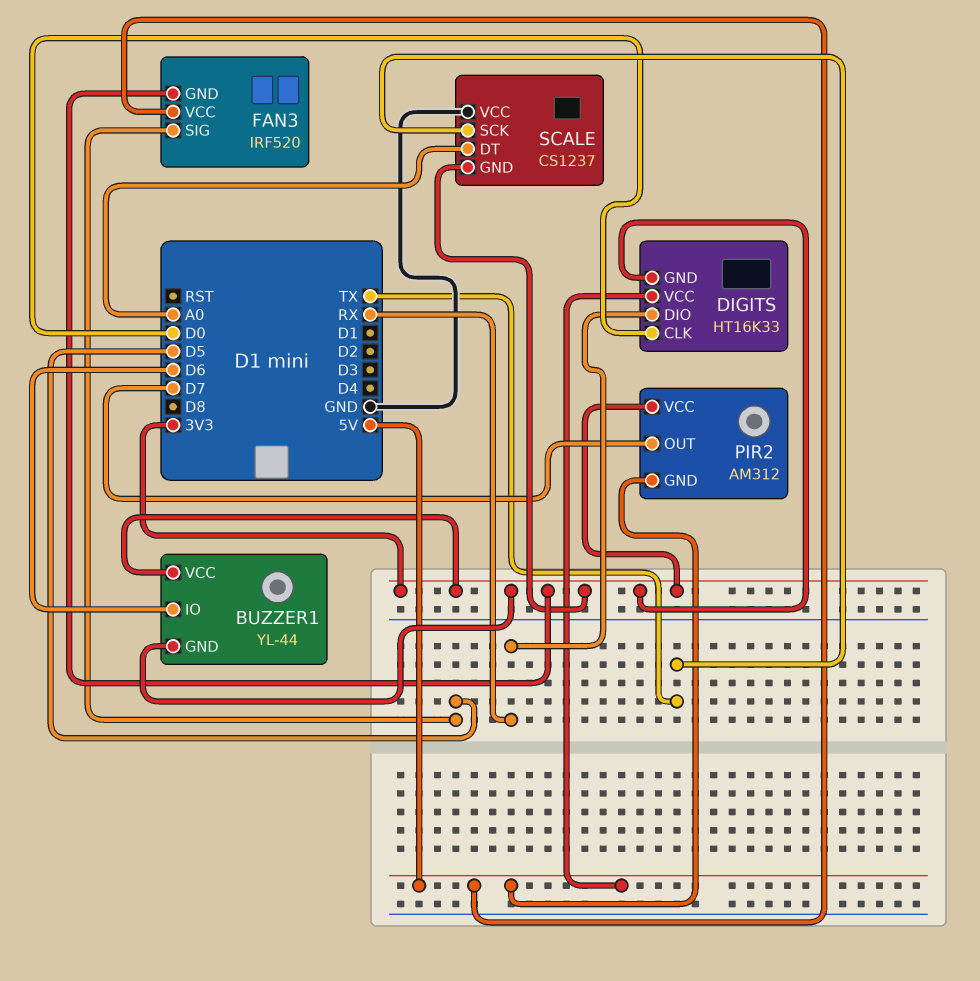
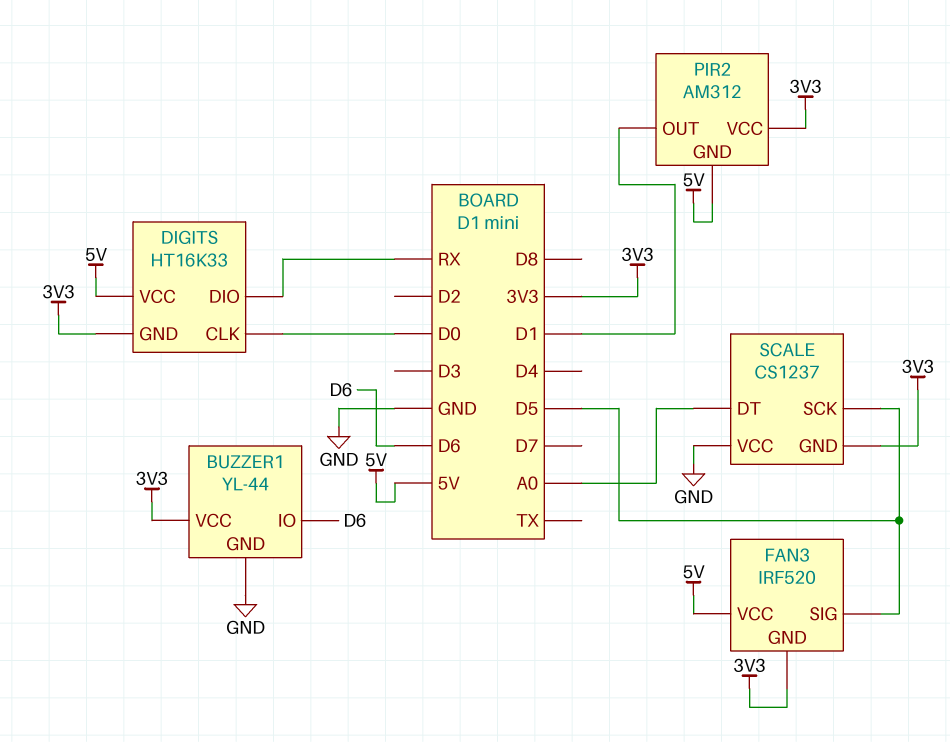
BUZZER1 pin GND: 3V3 -> GND
PIR2 pin OUT: D7 -> D1
SCALE pin SCK: TX -> D5

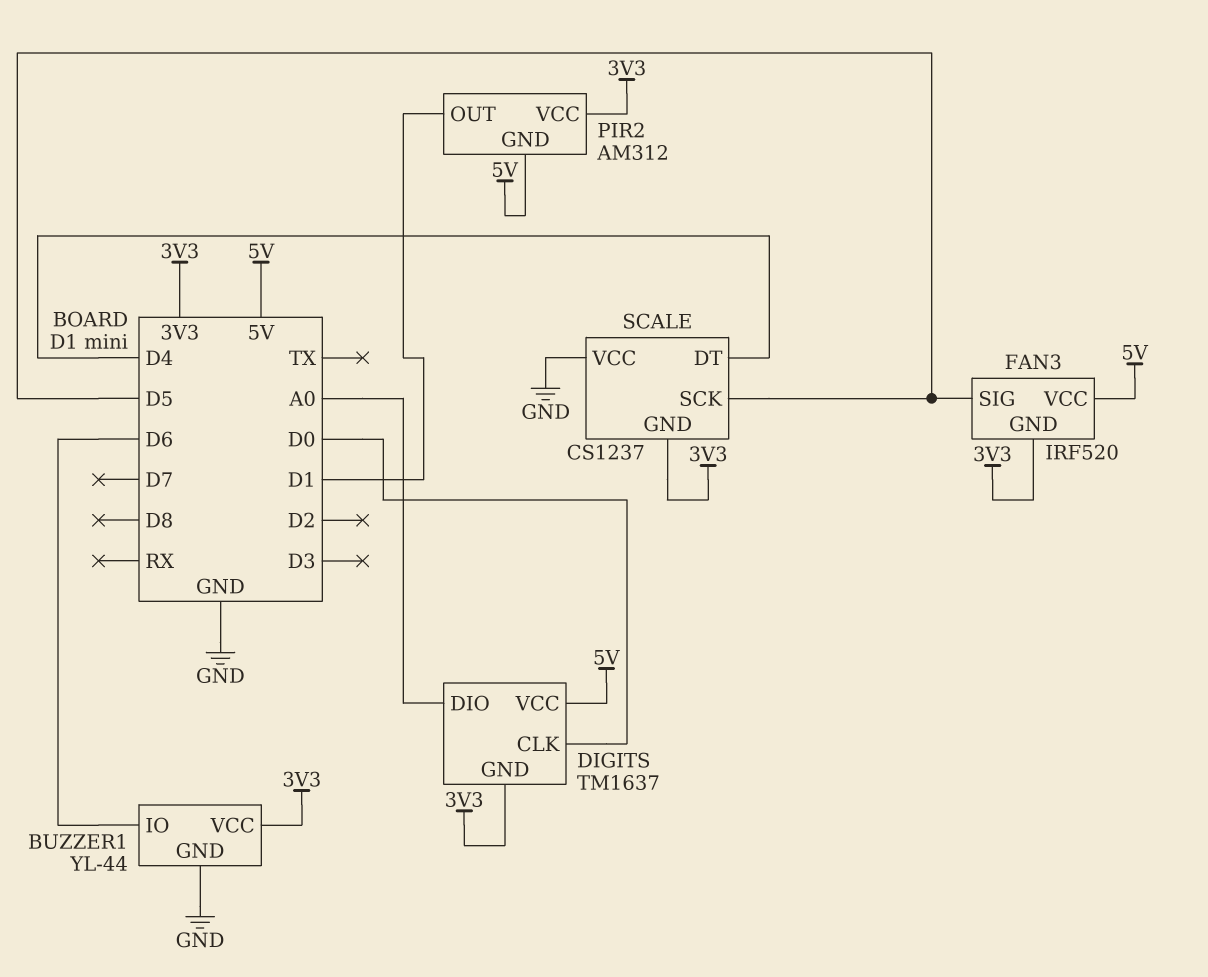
DIGITS: HT16K33 -> TM1637
DIGITS pin DIO: RX -> A0
SCALE pin DT: A0 -> D4

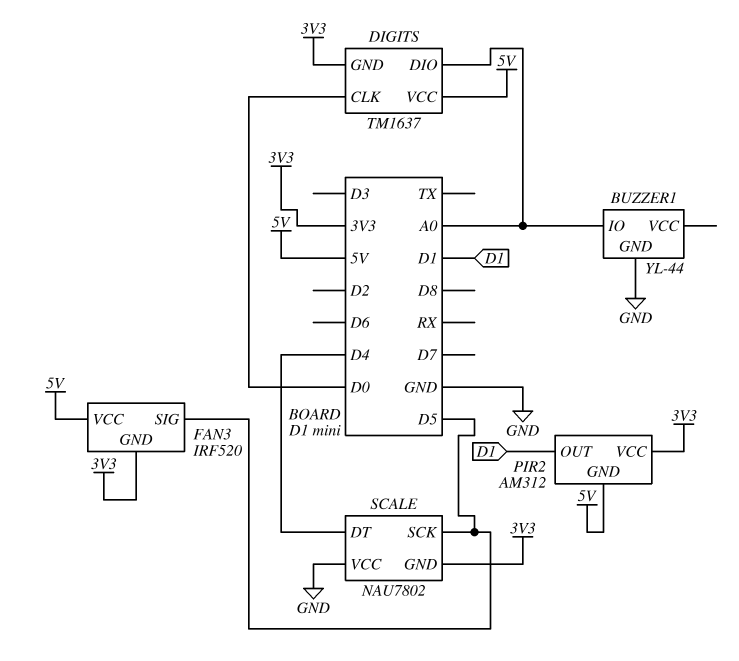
BUZZER1 pin IO: D6 -> A0
BUZZER1 pin VCC: 3V3 -> none
SCALE: CS1237 -> NAU7802

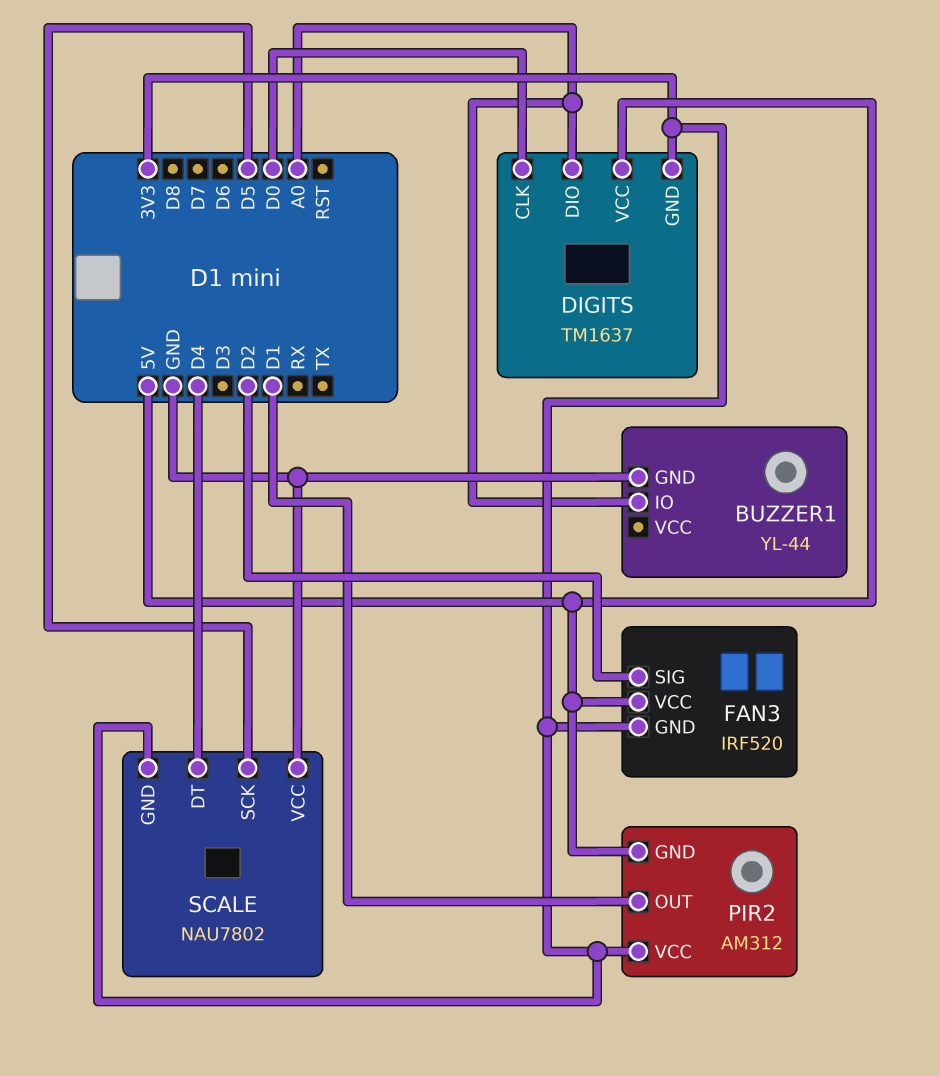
FAN3 pin SIG: D5 -> D2

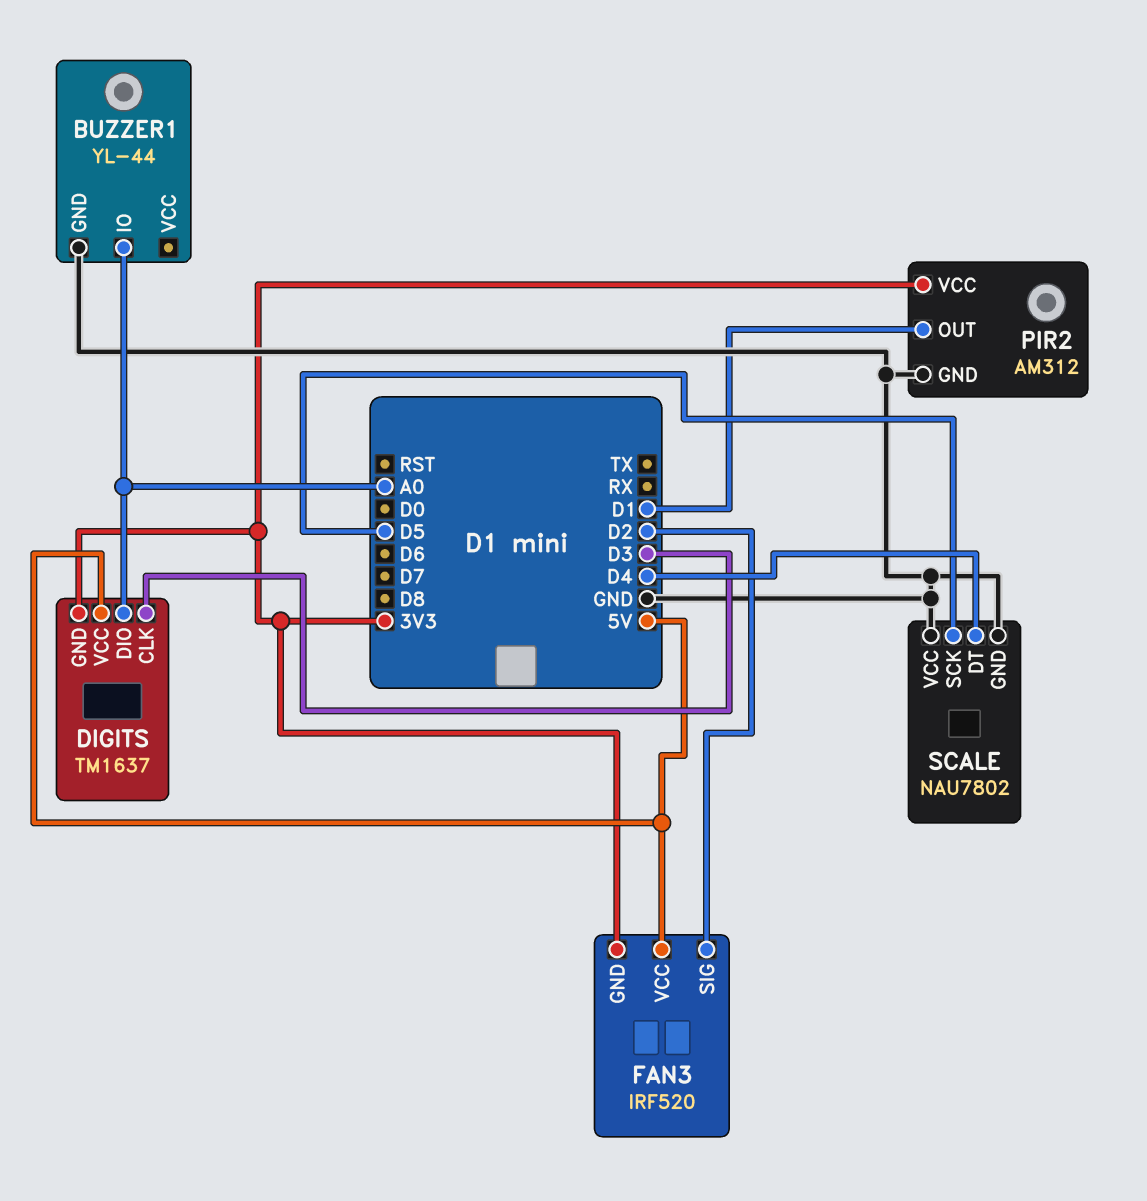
DIGITS pin CLK: D0 -> D3
PIR2 pin GND: 5V -> GND
SCALE pin GND: 3V3 -> GND

